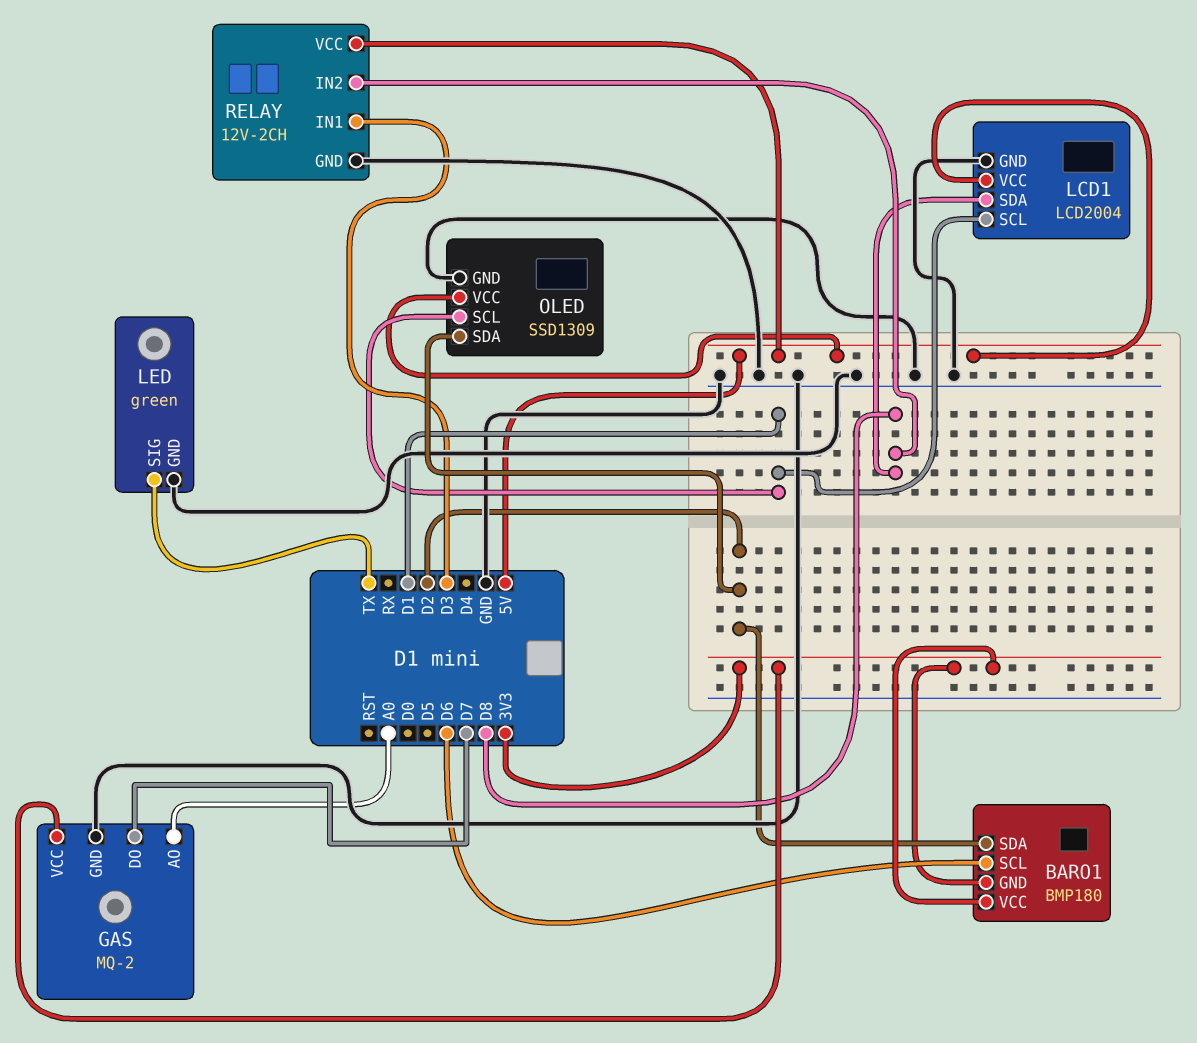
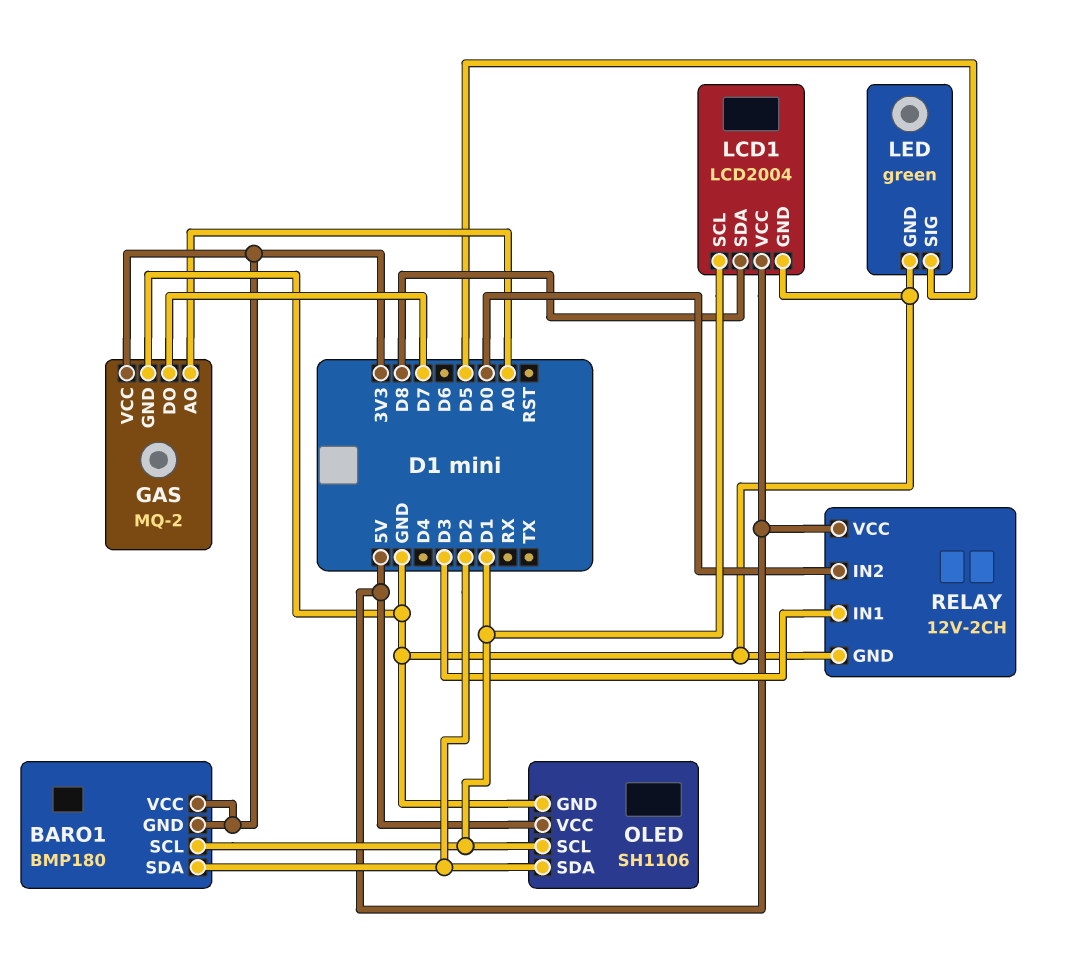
BARO1 pin SCL: D6 -> D1
LED pin SIG: TX -> D5
OLED: SSD1309 -> SH1106
RELAY pin IN2: D8 -> D0

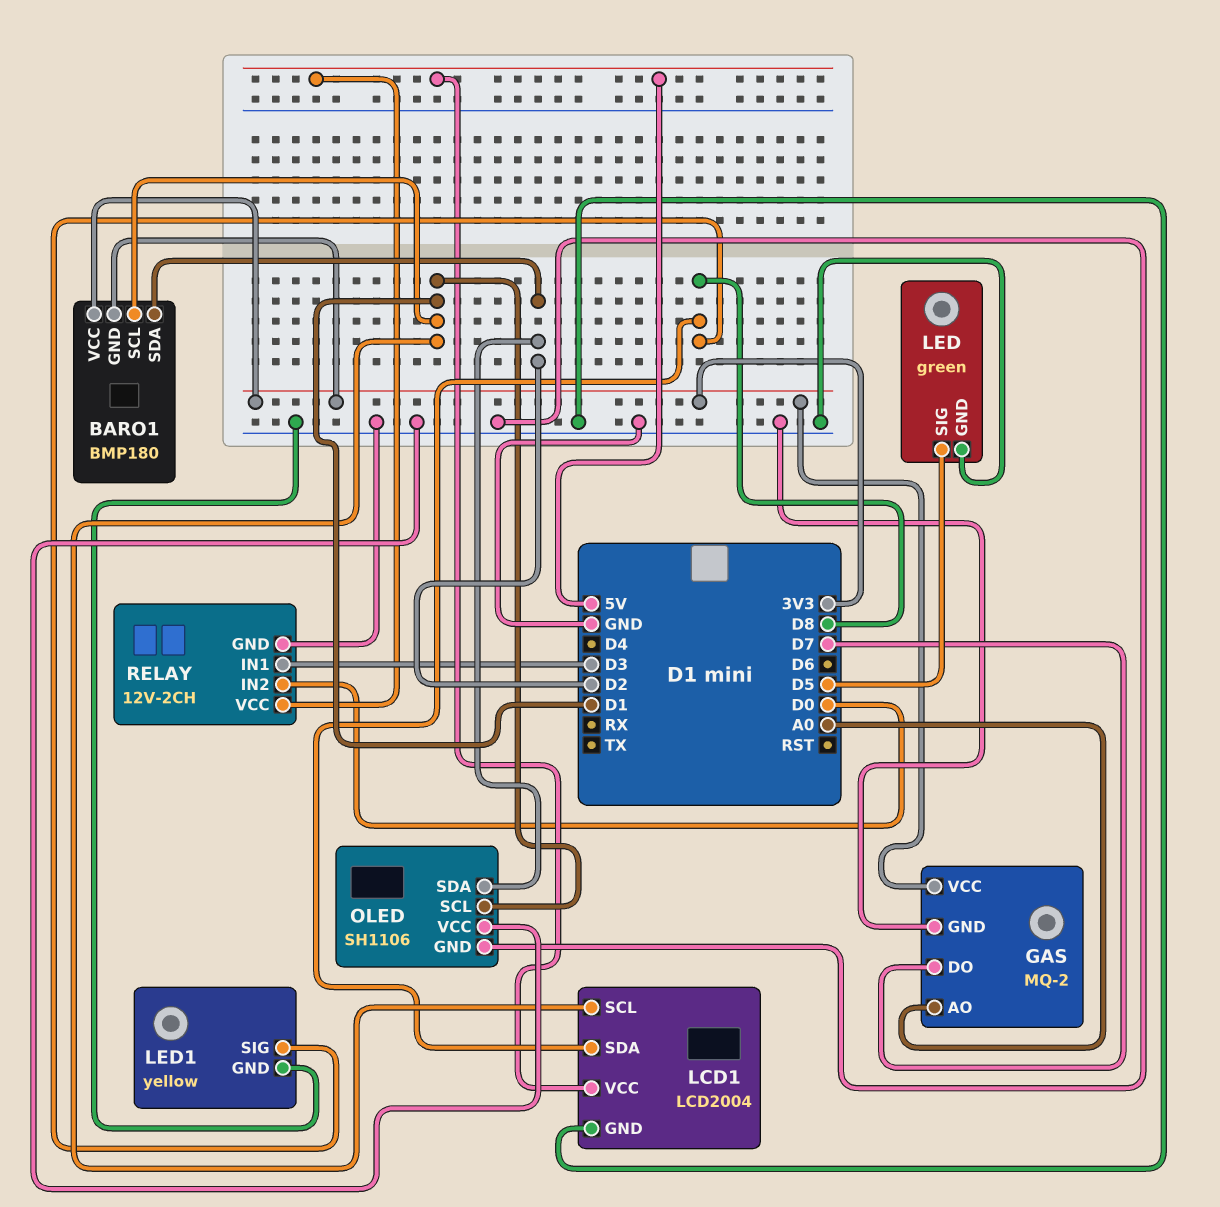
LED1: none -> yellow
LED1 pin GND: none -> GND
LED1 pin SIG: none -> D8
OLED pin VCC: 5V -> GND

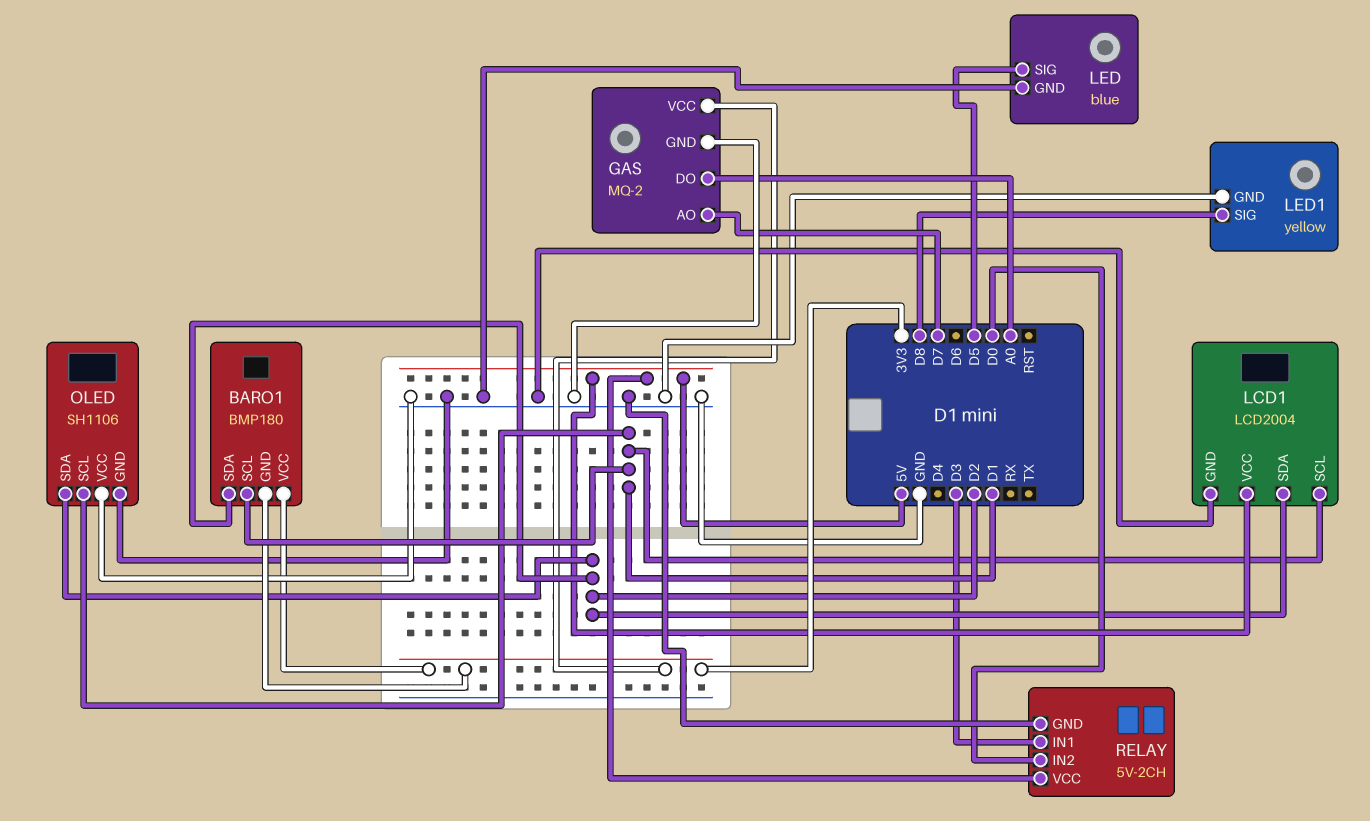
GAS pin AO: A0 -> D7
GAS pin DO: D7 -> A0
LCD1 pin SDA: D8 -> D2
LED: green -> blue
RELAY: 12V-2CH -> 5V-2CH

